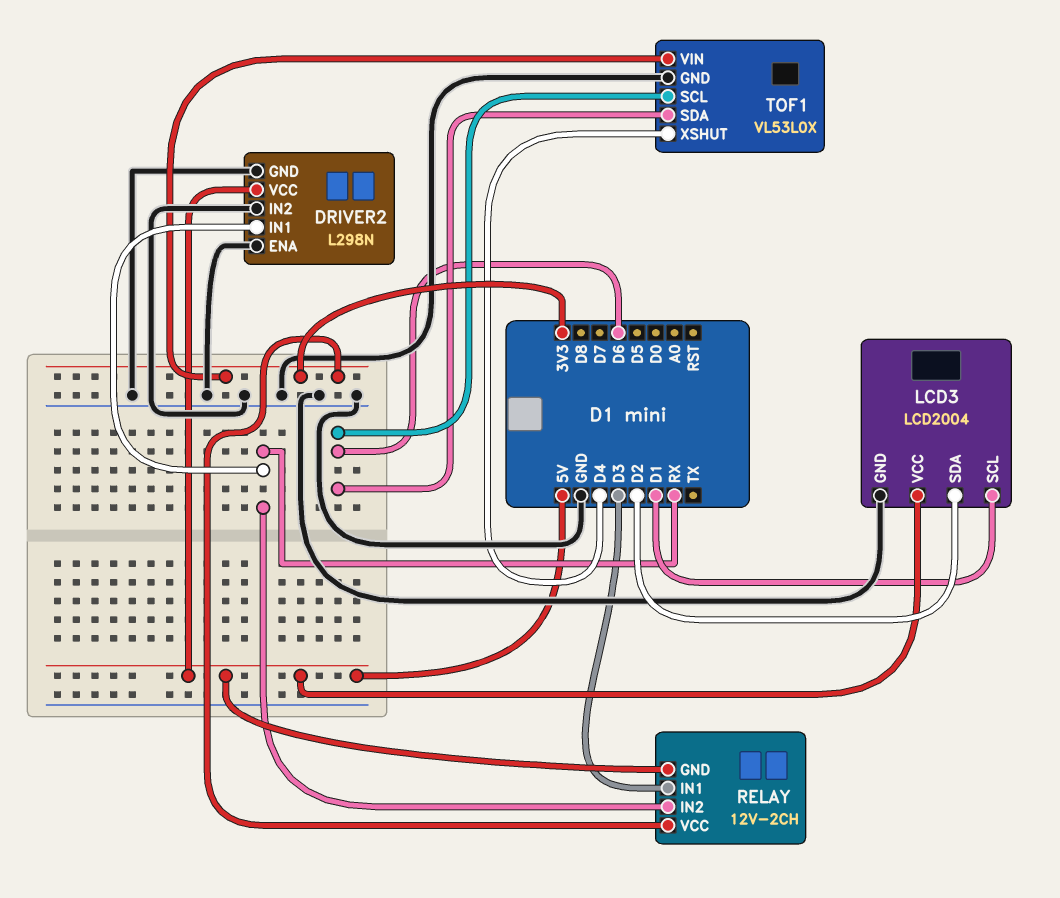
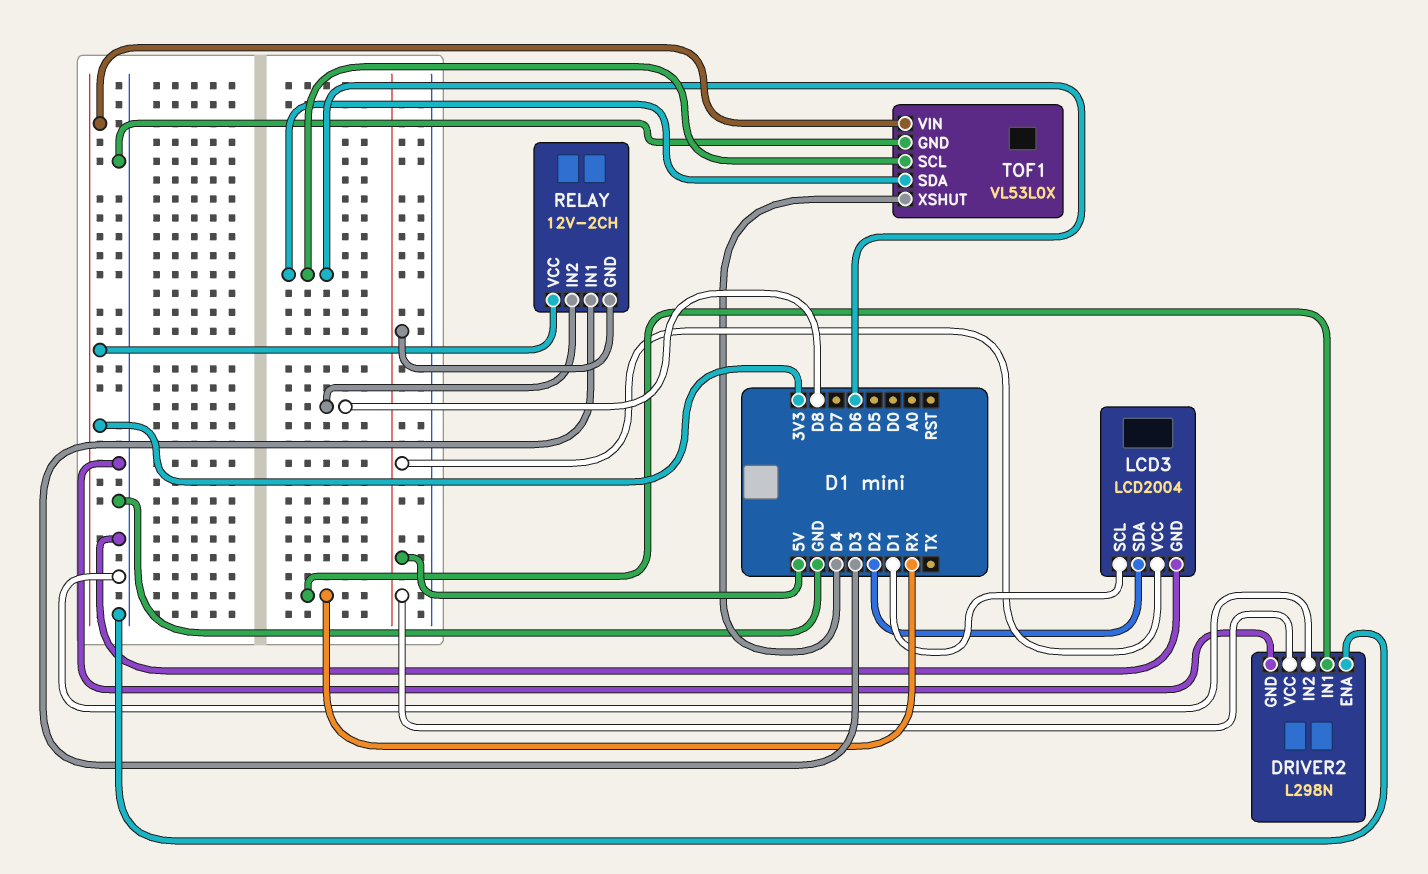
RELAY pin IN2: RX -> D8

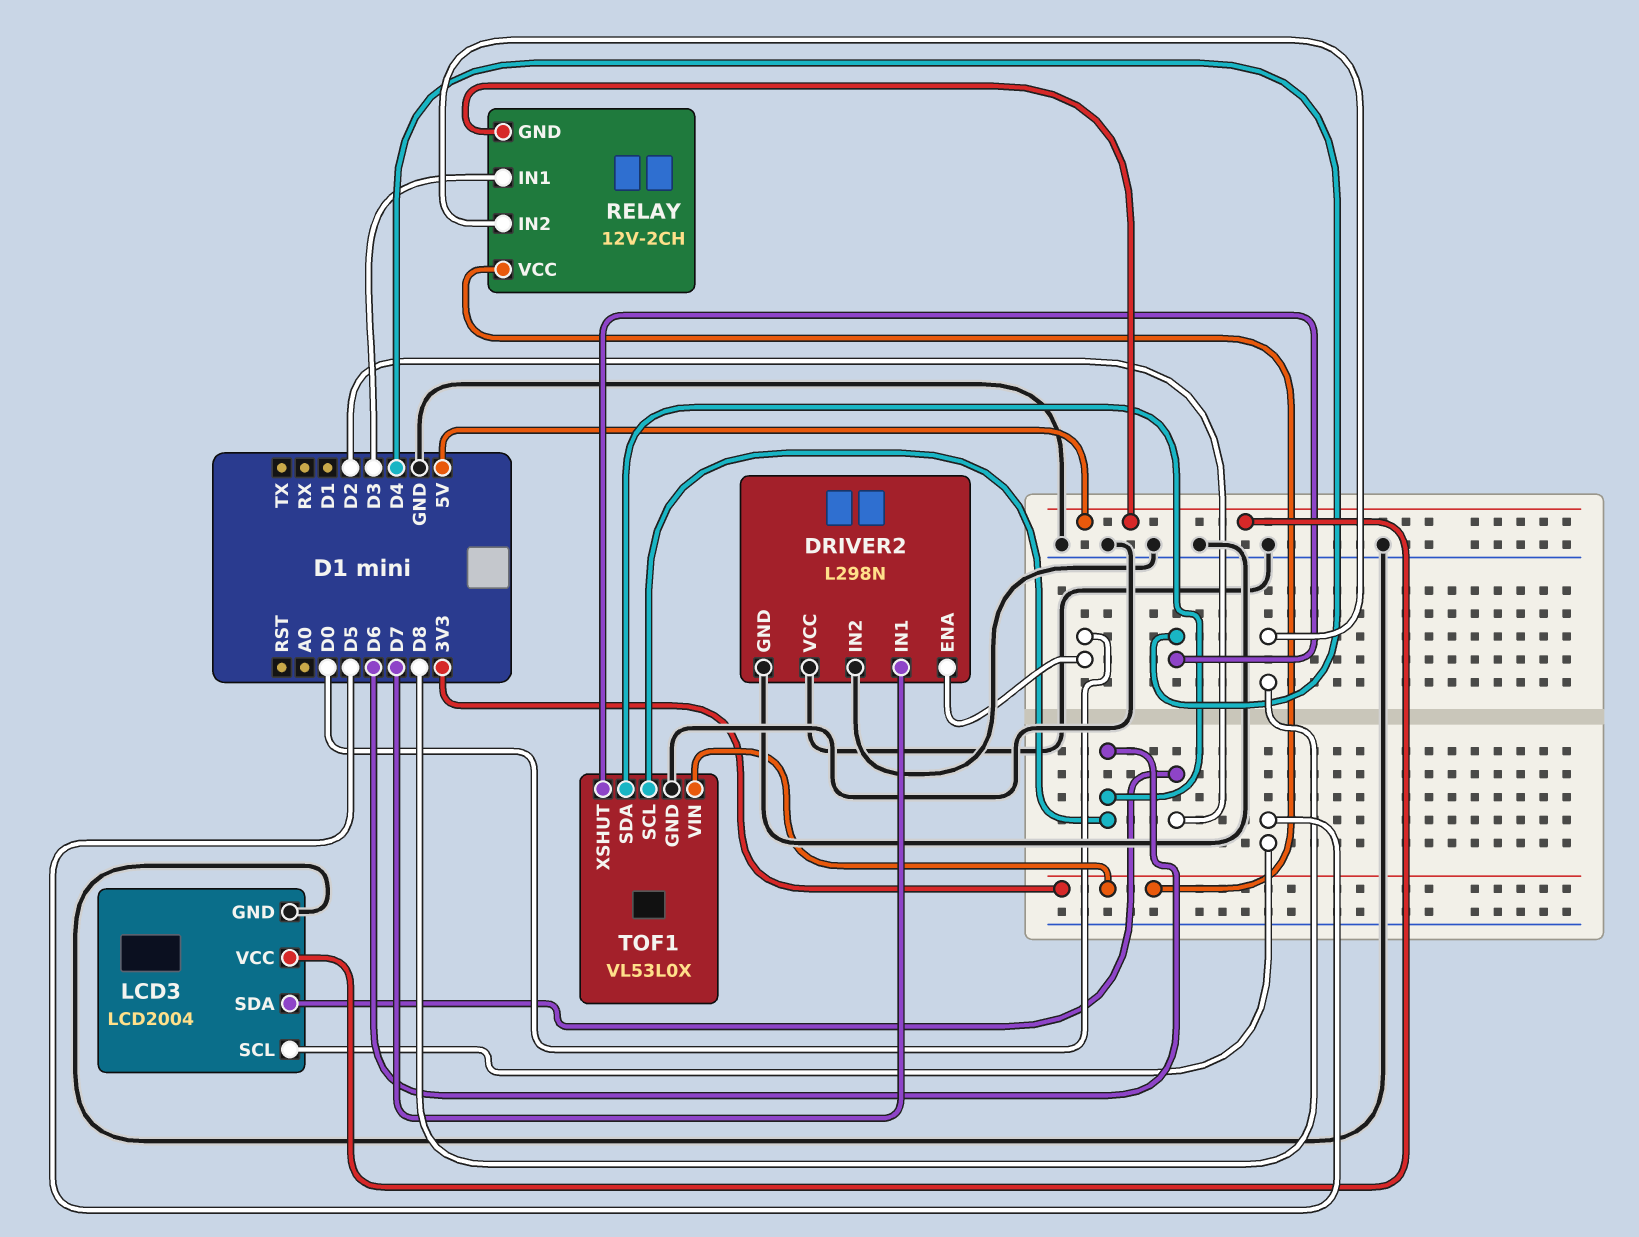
DRIVER2 pin ENA: GND -> D0
DRIVER2 pin IN1: RX -> D7
DRIVER2 pin VCC: 5V -> GND
LCD3 pin SCL: D1 -> D5

